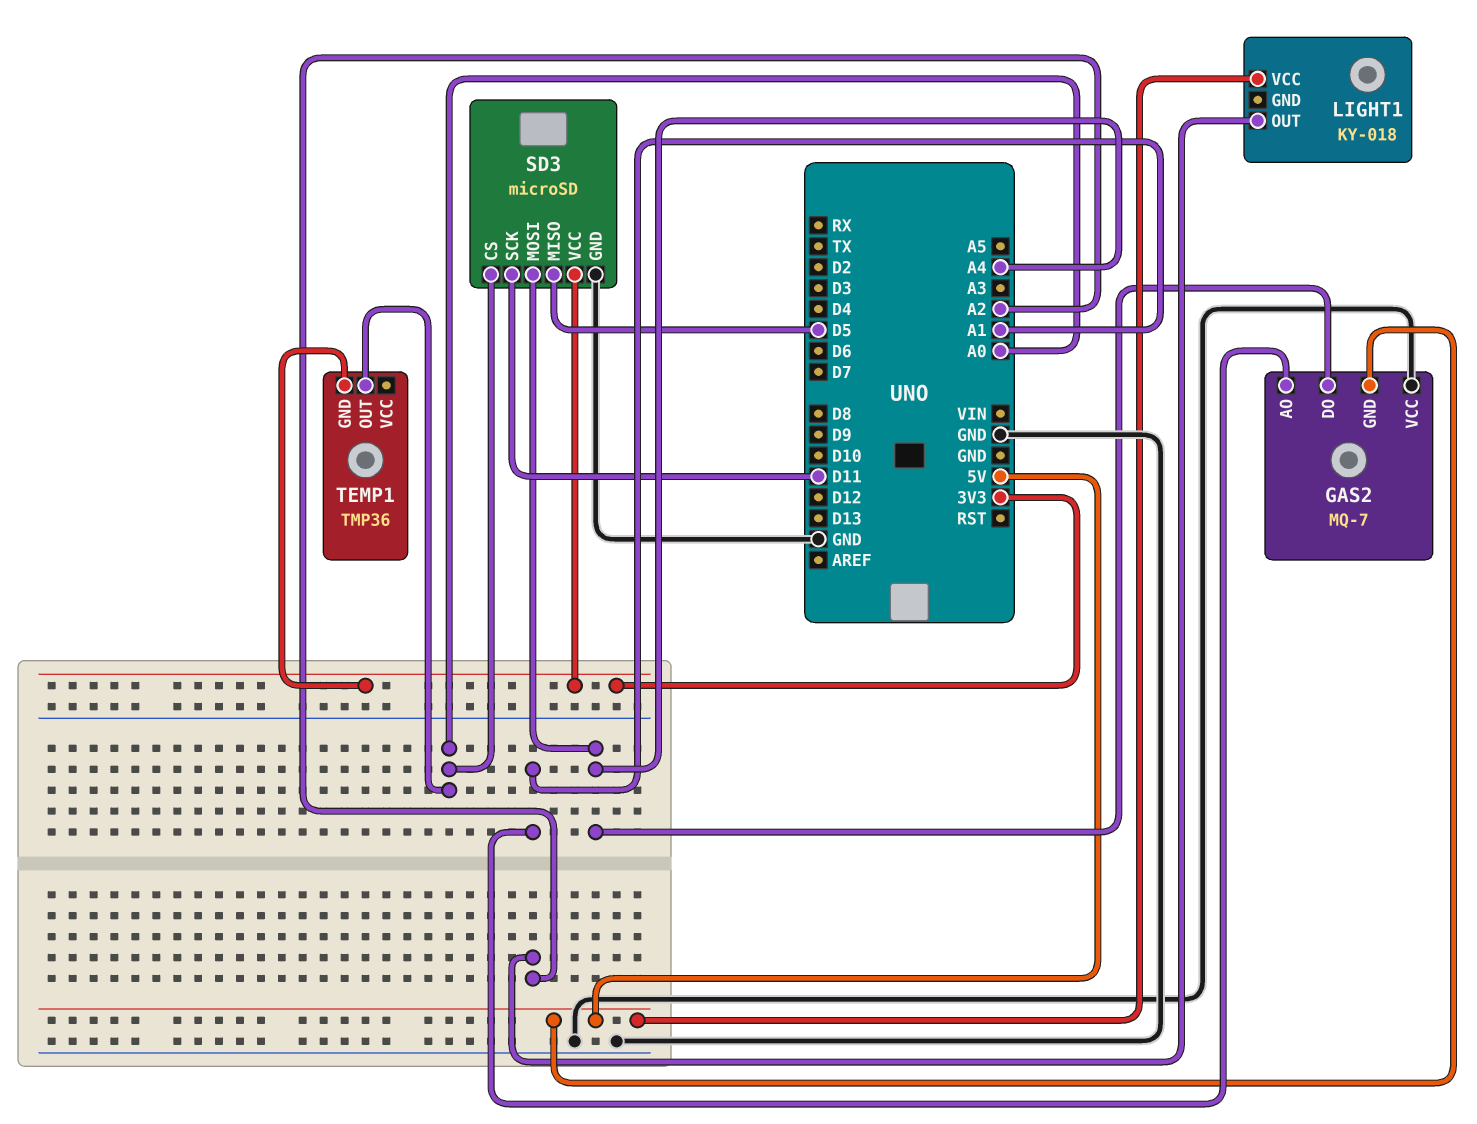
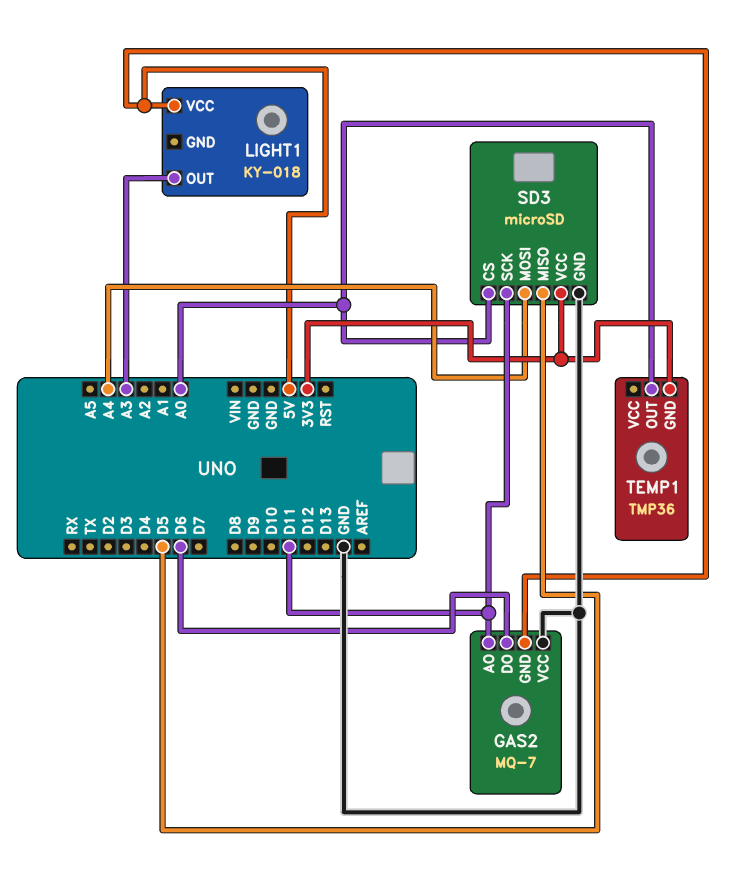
GAS2 pin AO: A1 -> D11
GAS2 pin DO: A4 -> D6
LIGHT1 pin OUT: A2 -> A3

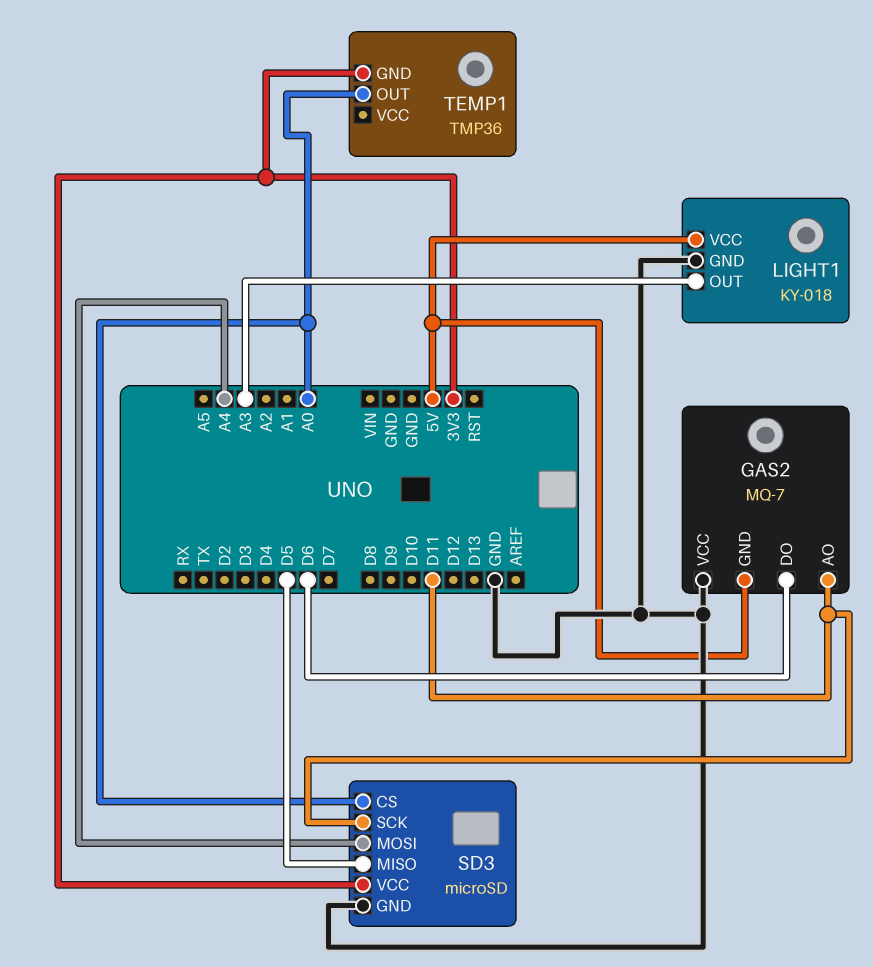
LIGHT1 pin GND: none -> GND

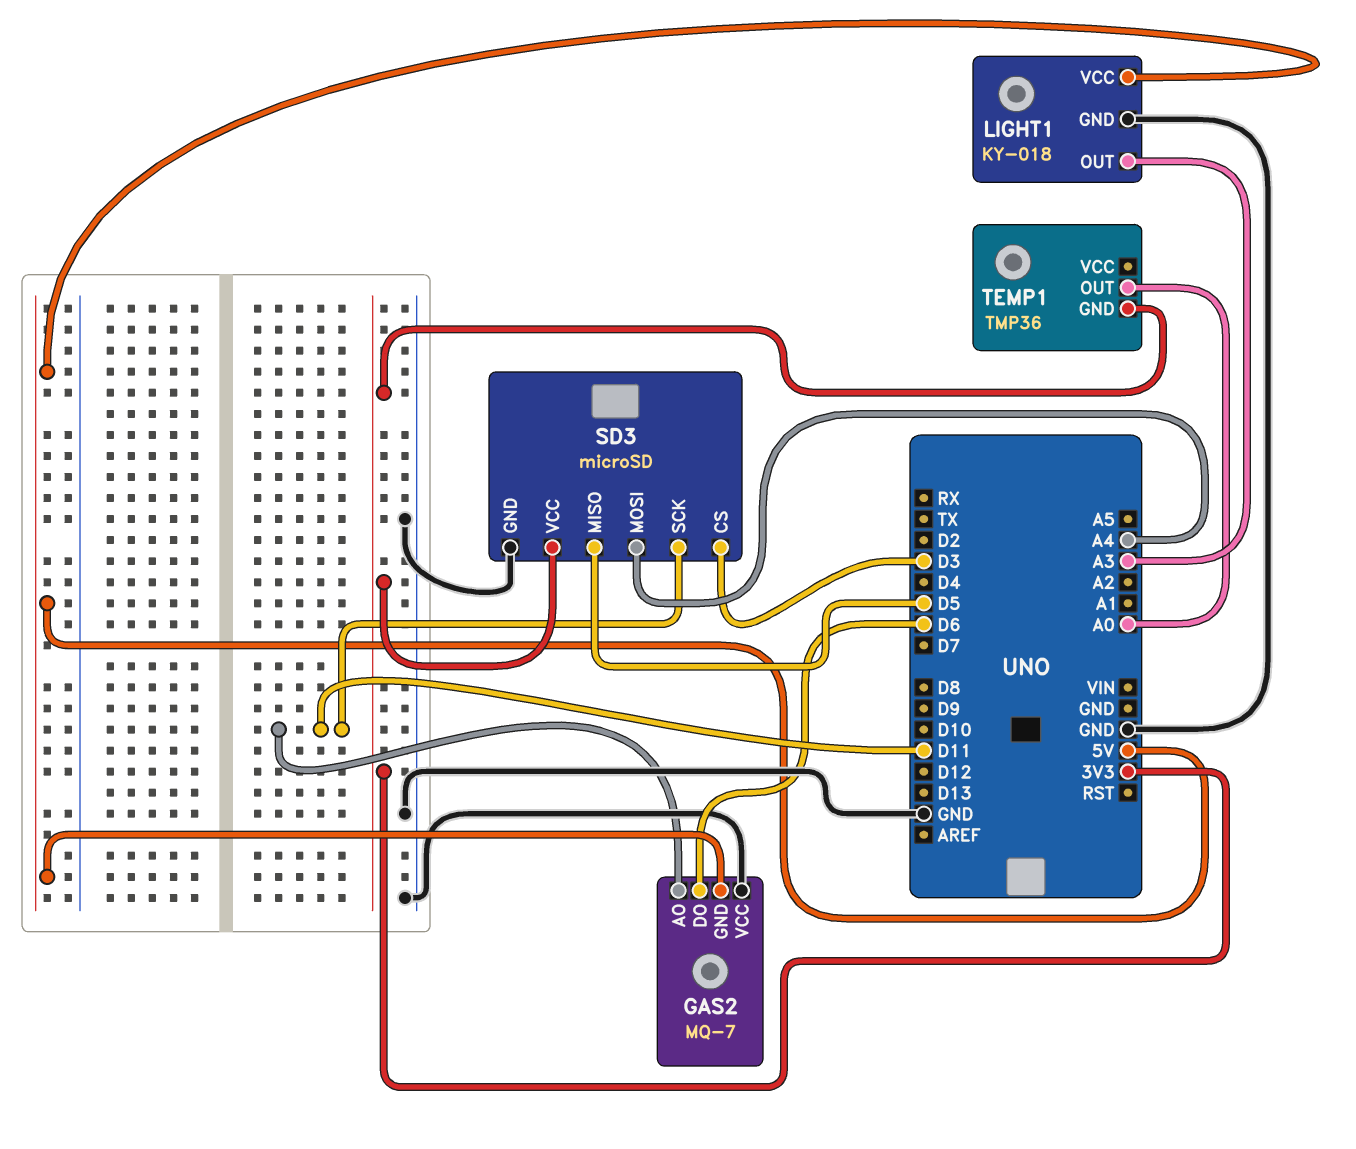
SD3 pin CS: A0 -> D3

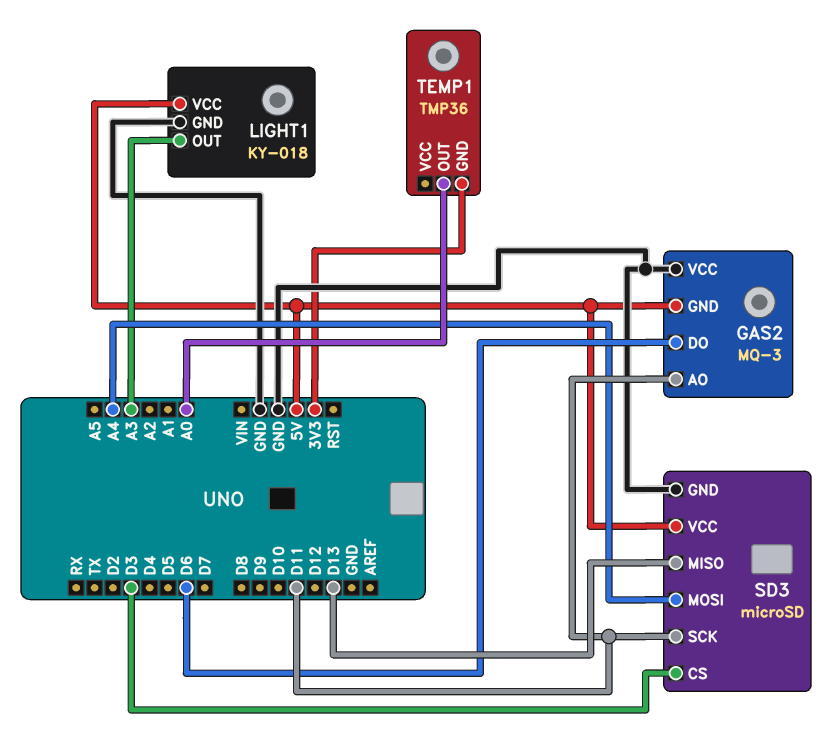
GAS2: MQ-7 -> MQ-3
SD3 pin MISO: D5 -> D13
SD3 pin VCC: 3V3 -> 5V

